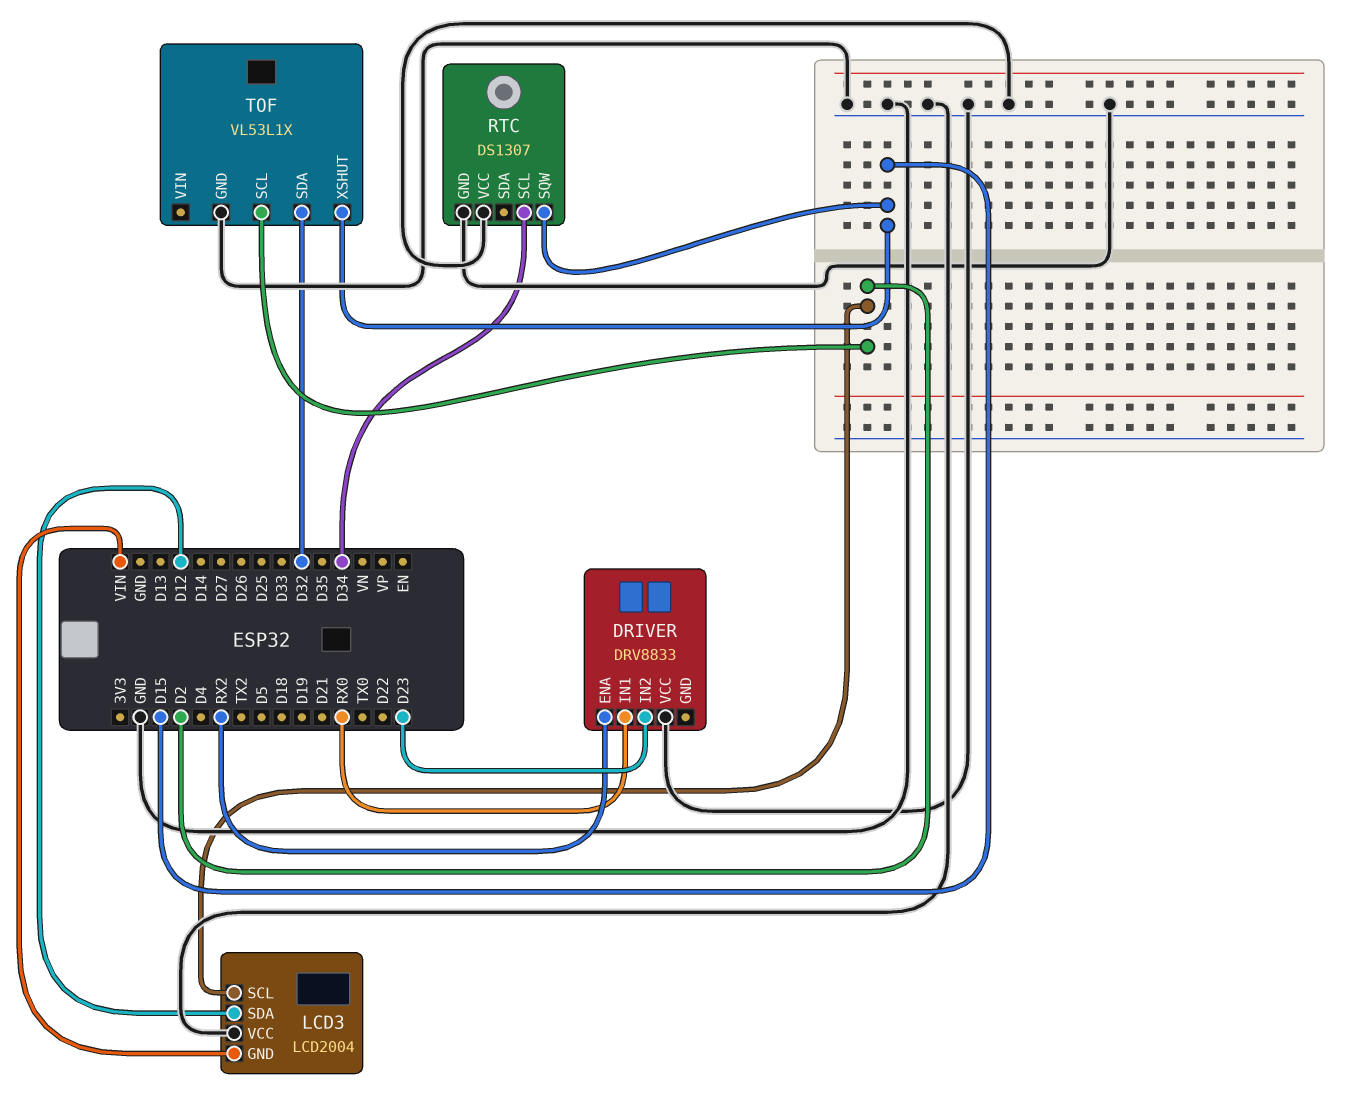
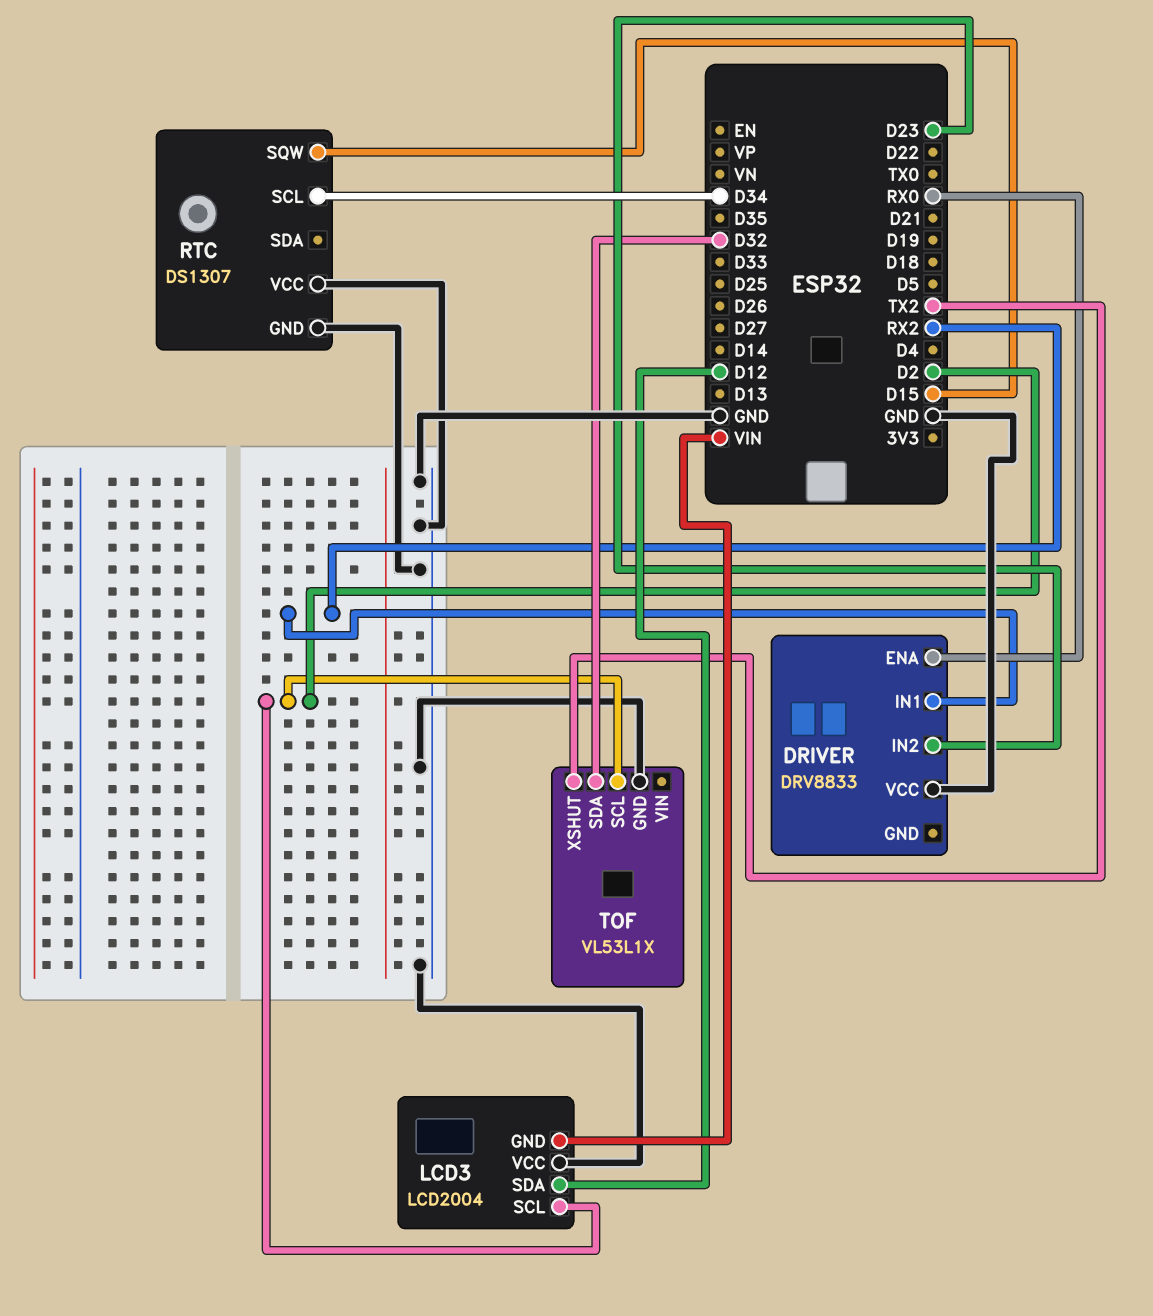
DRIVER pin ENA: RX2 -> RX0
DRIVER pin IN1: RX0 -> RX2
TOF pin XSHUT: D15 -> TX2

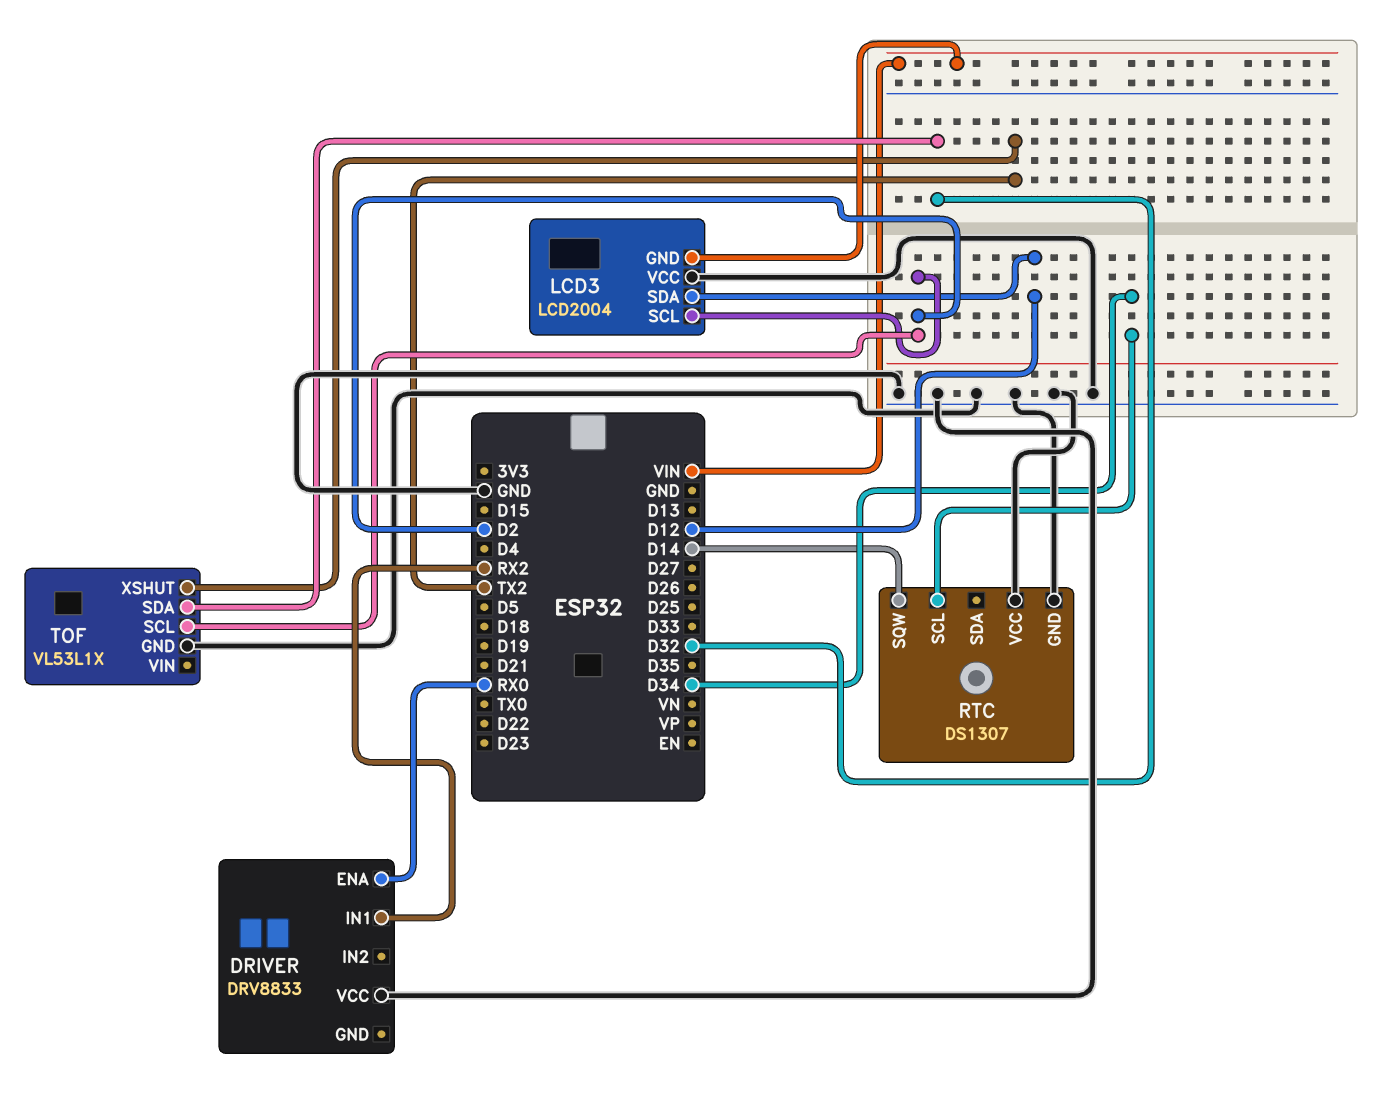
DRIVER pin IN2: D23 -> none
RTC pin SQW: D15 -> D14

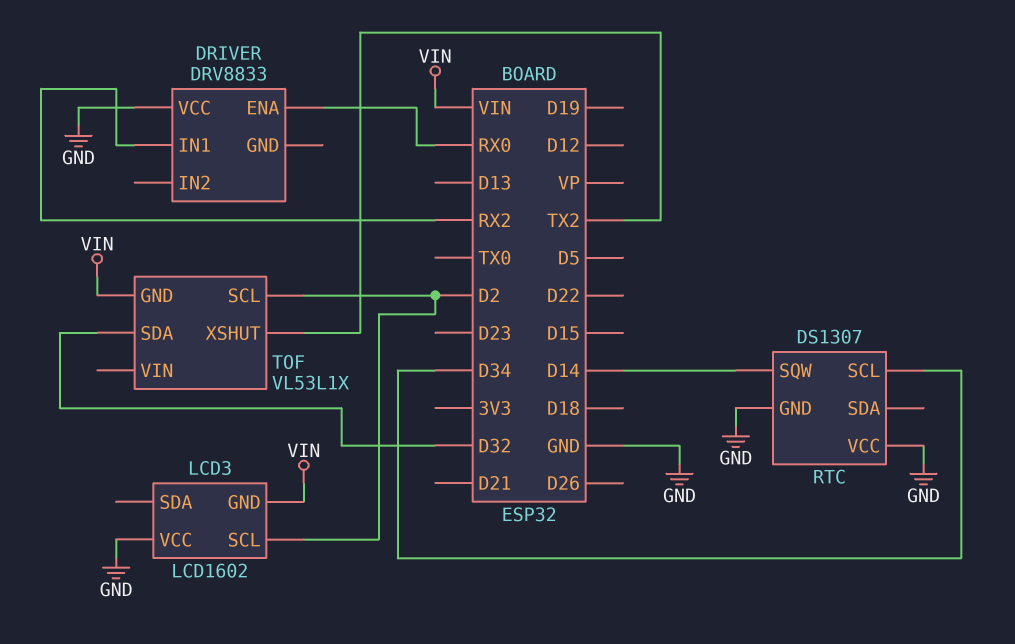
LCD3: LCD2004 -> LCD1602
LCD3 pin SDA: D12 -> none
TOF pin GND: GND -> VIN

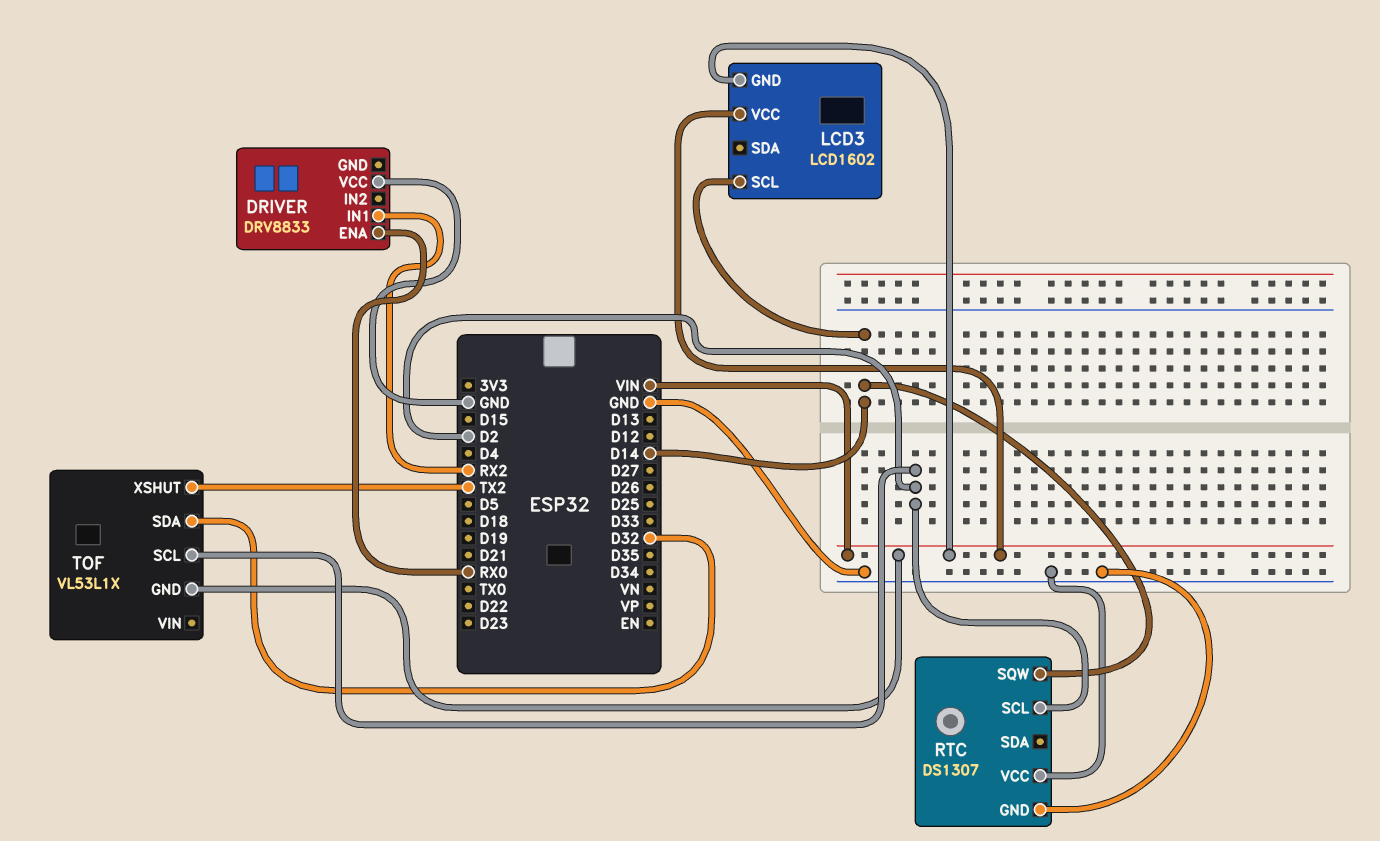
LCD3 pin SCL: D2 -> D14
LCD3 pin VCC: GND -> VIN
RTC pin SCL: D34 -> D2

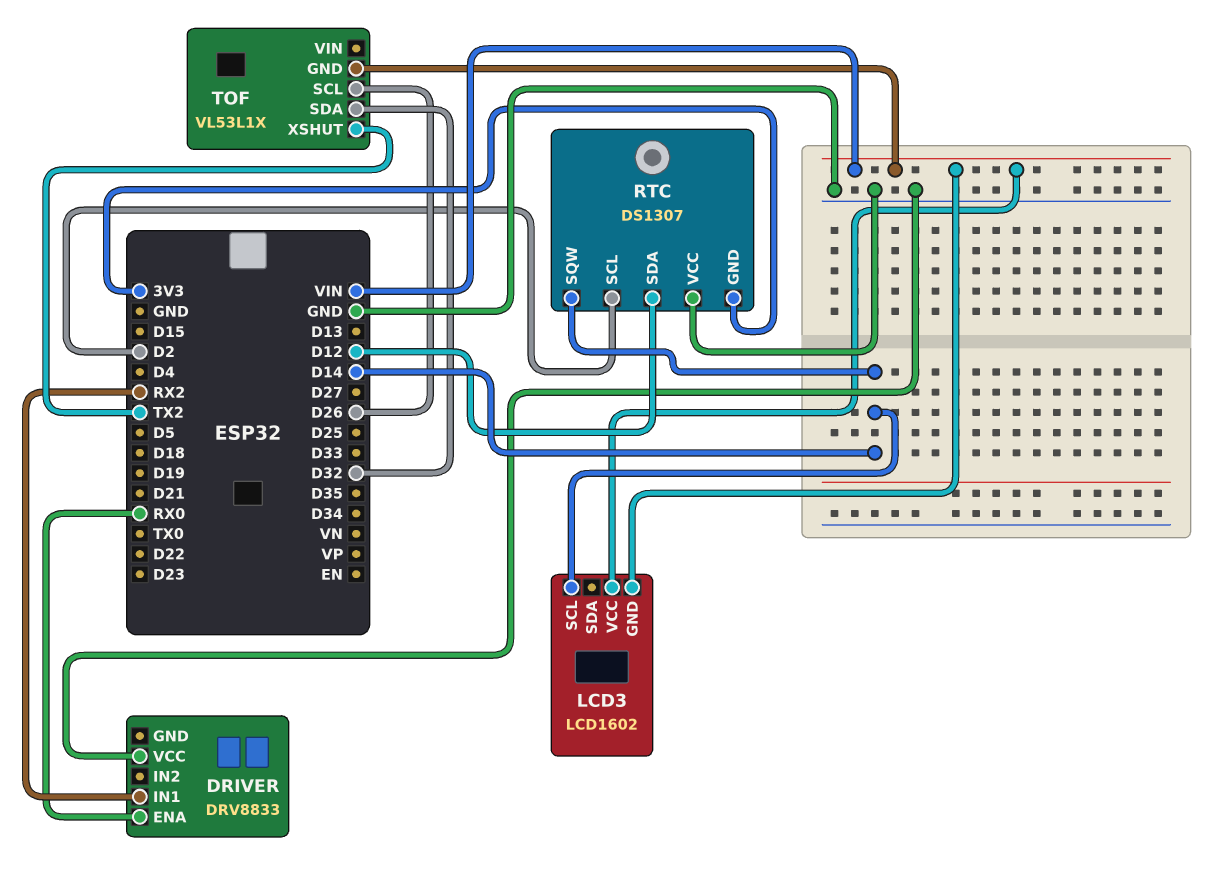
RTC pin GND: GND -> 3V3
RTC pin SDA: none -> D12
TOF pin SCL: D2 -> D26

